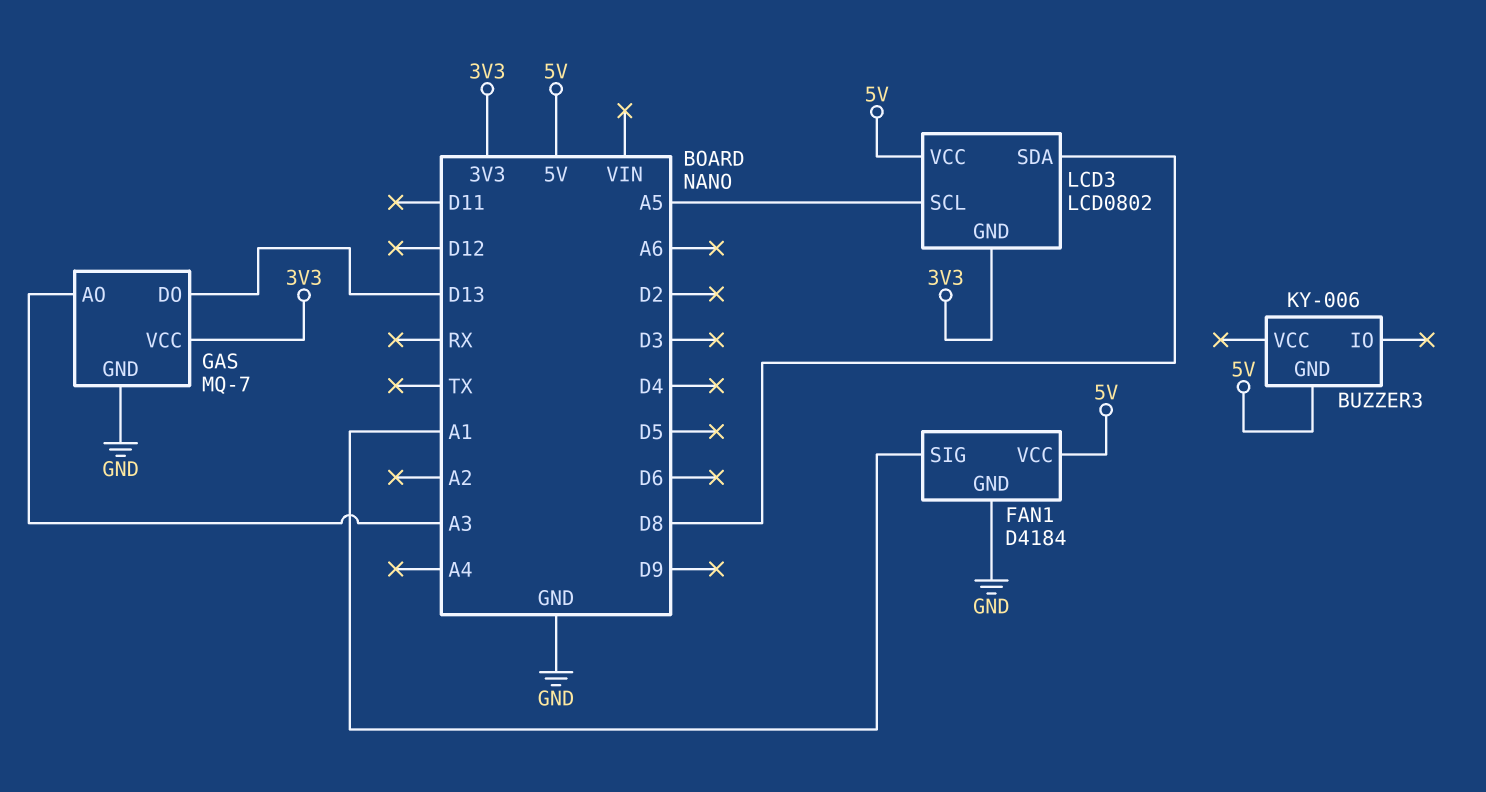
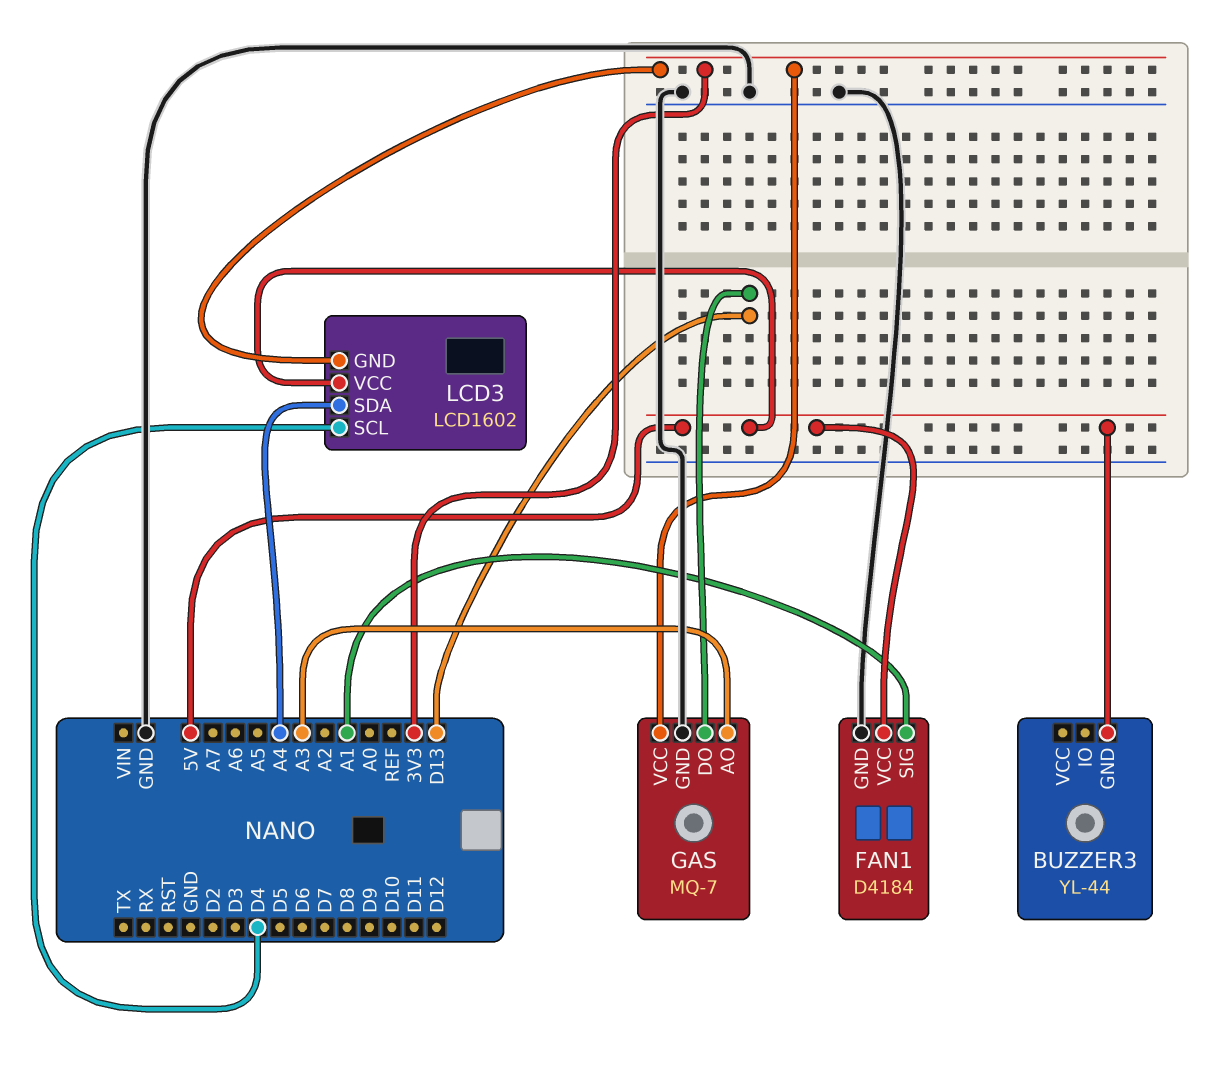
BUZZER3: KY-006 -> YL-44
LCD3: LCD0802 -> LCD1602
LCD3 pin SCL: A5 -> D4
LCD3 pin SDA: D8 -> A4

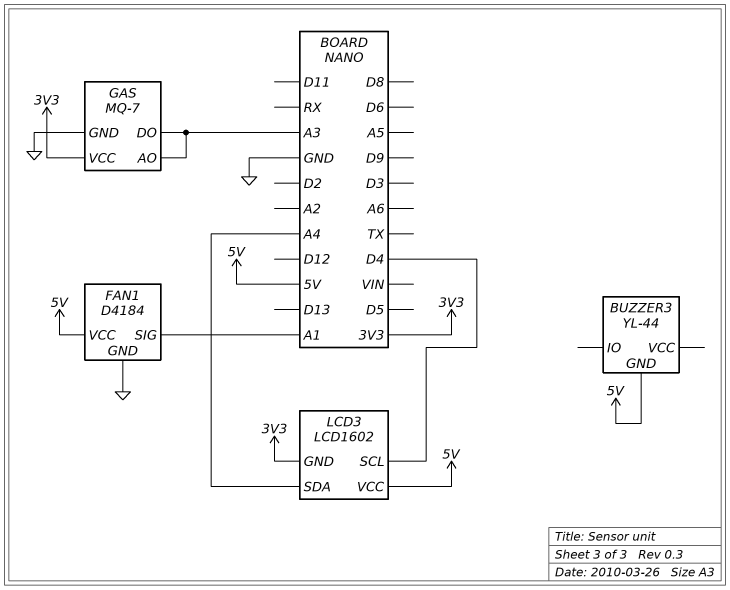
GAS pin DO: D13 -> A3

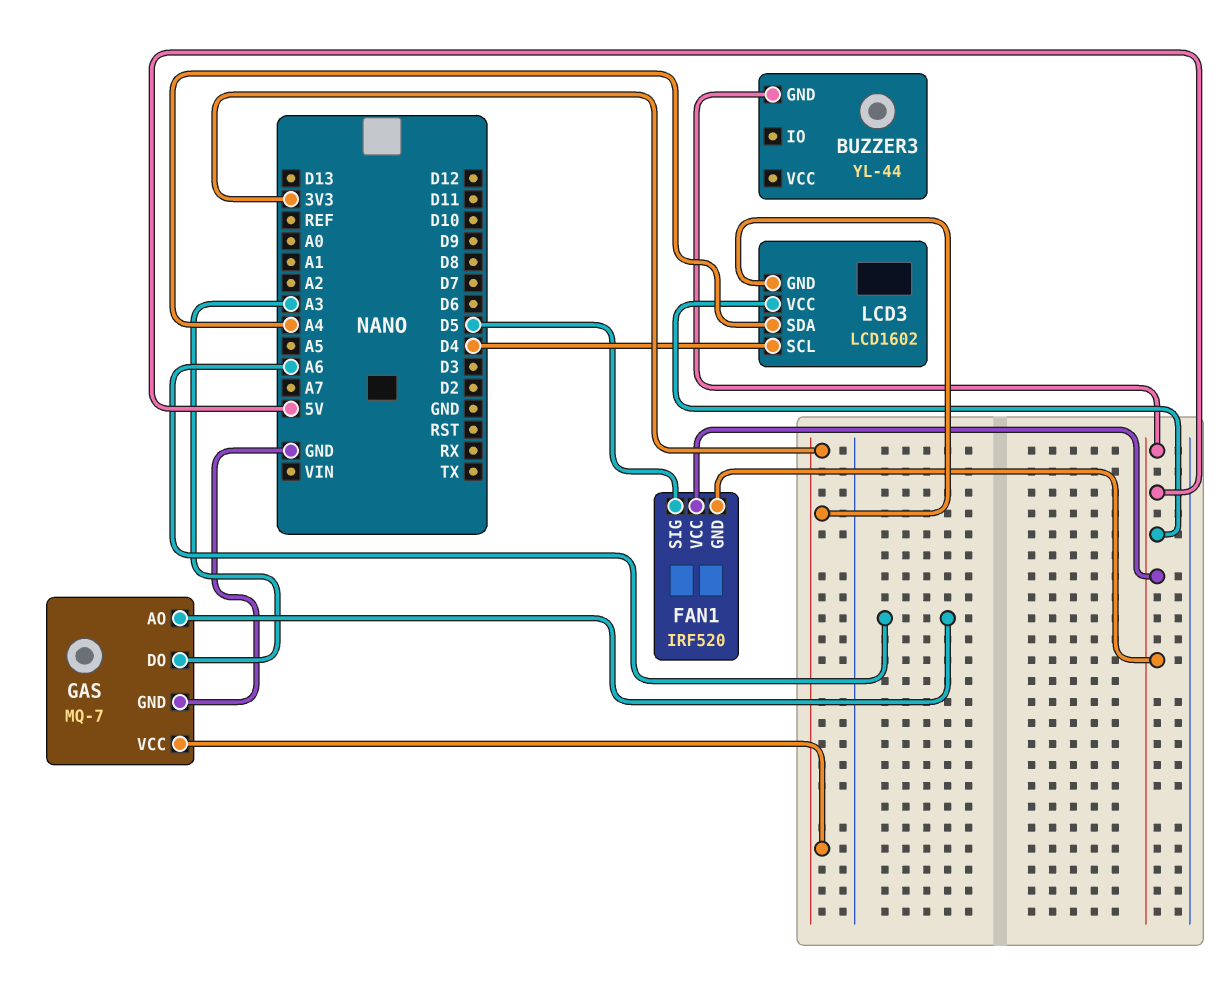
FAN1: D4184 -> IRF520
FAN1 pin GND: GND -> 5V
FAN1 pin SIG: A1 -> D5
GAS pin AO: A3 -> A6

